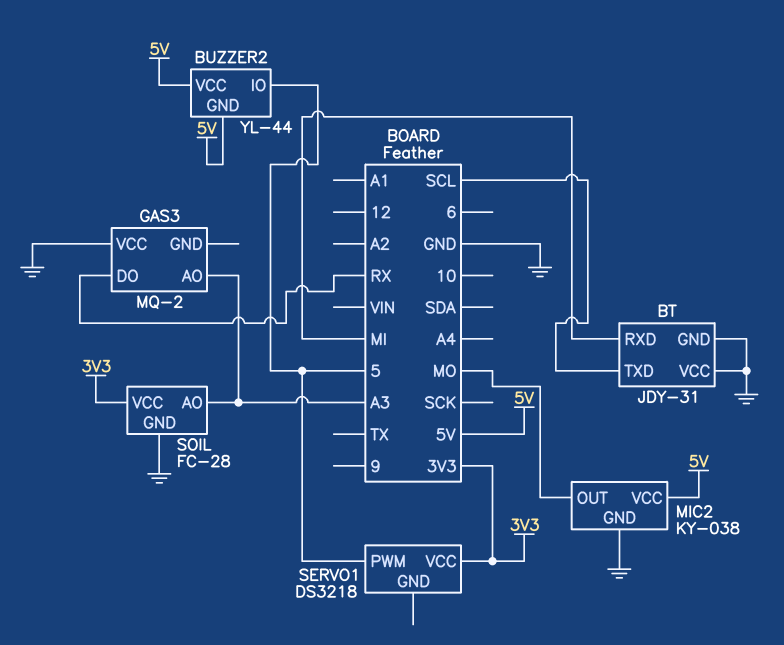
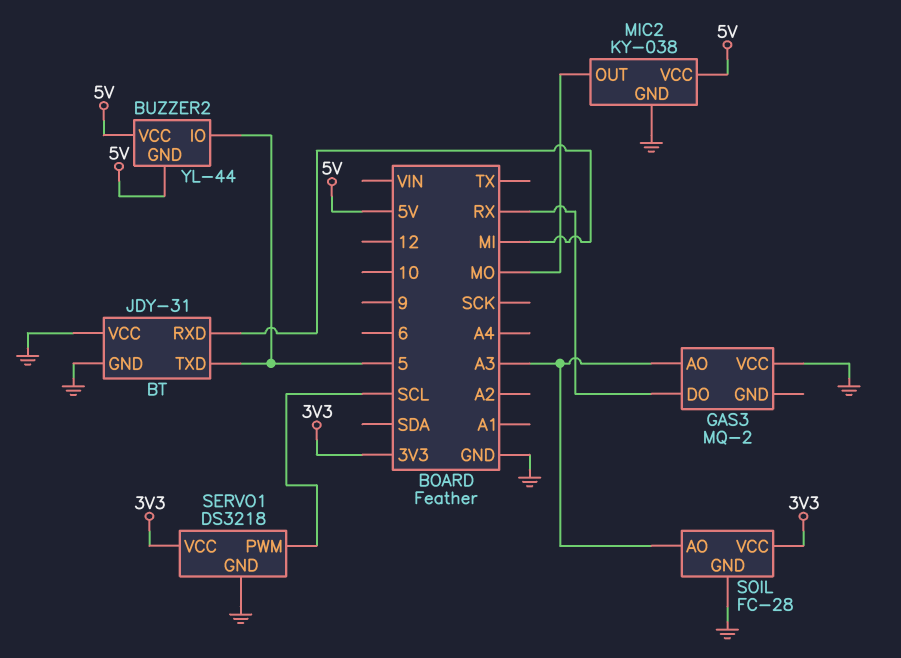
BT pin TXD: SCL -> 5
SERVO1 pin GND: none -> GND
SERVO1 pin PWM: 5 -> SCL

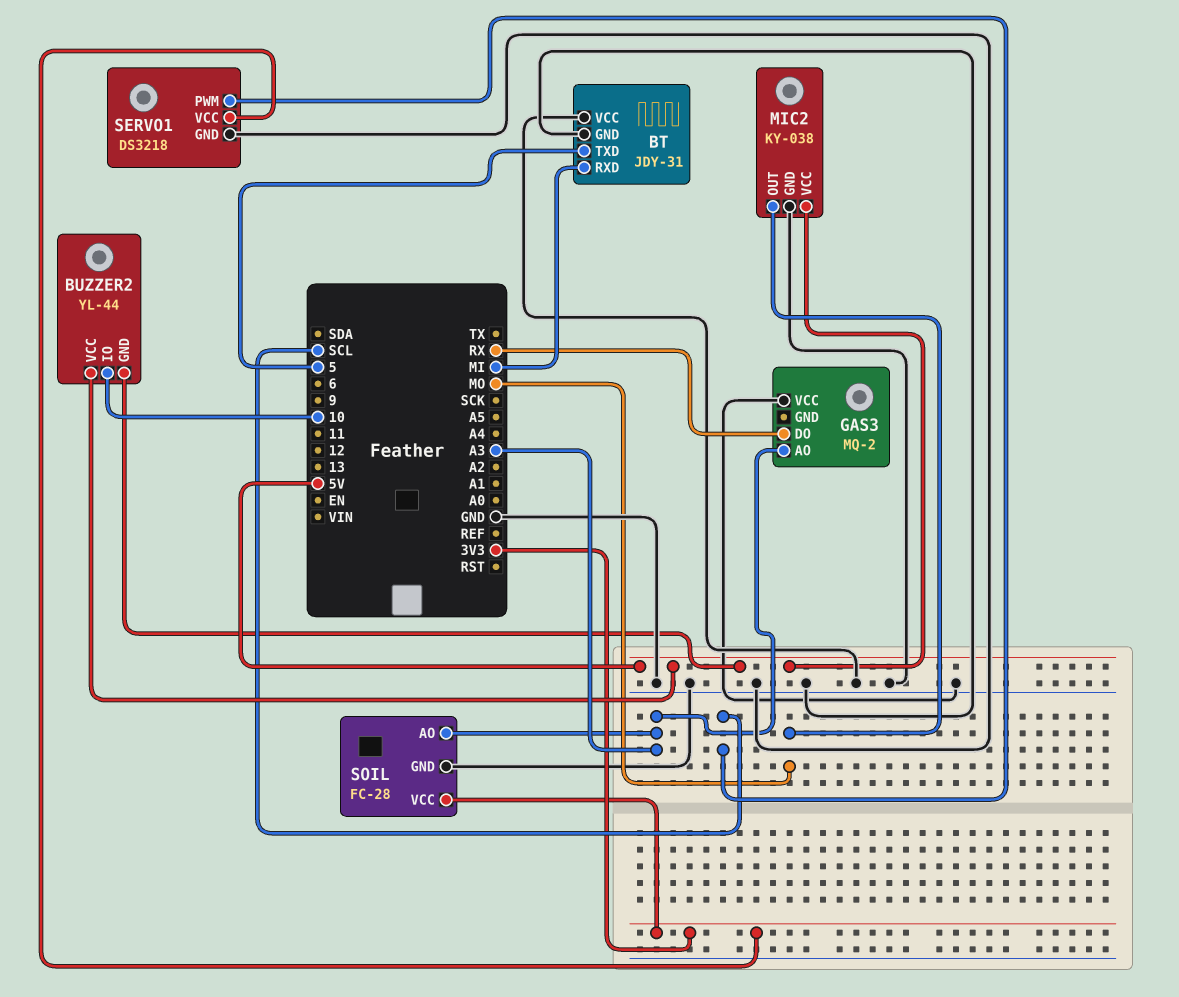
BUZZER2 pin IO: 5 -> 10

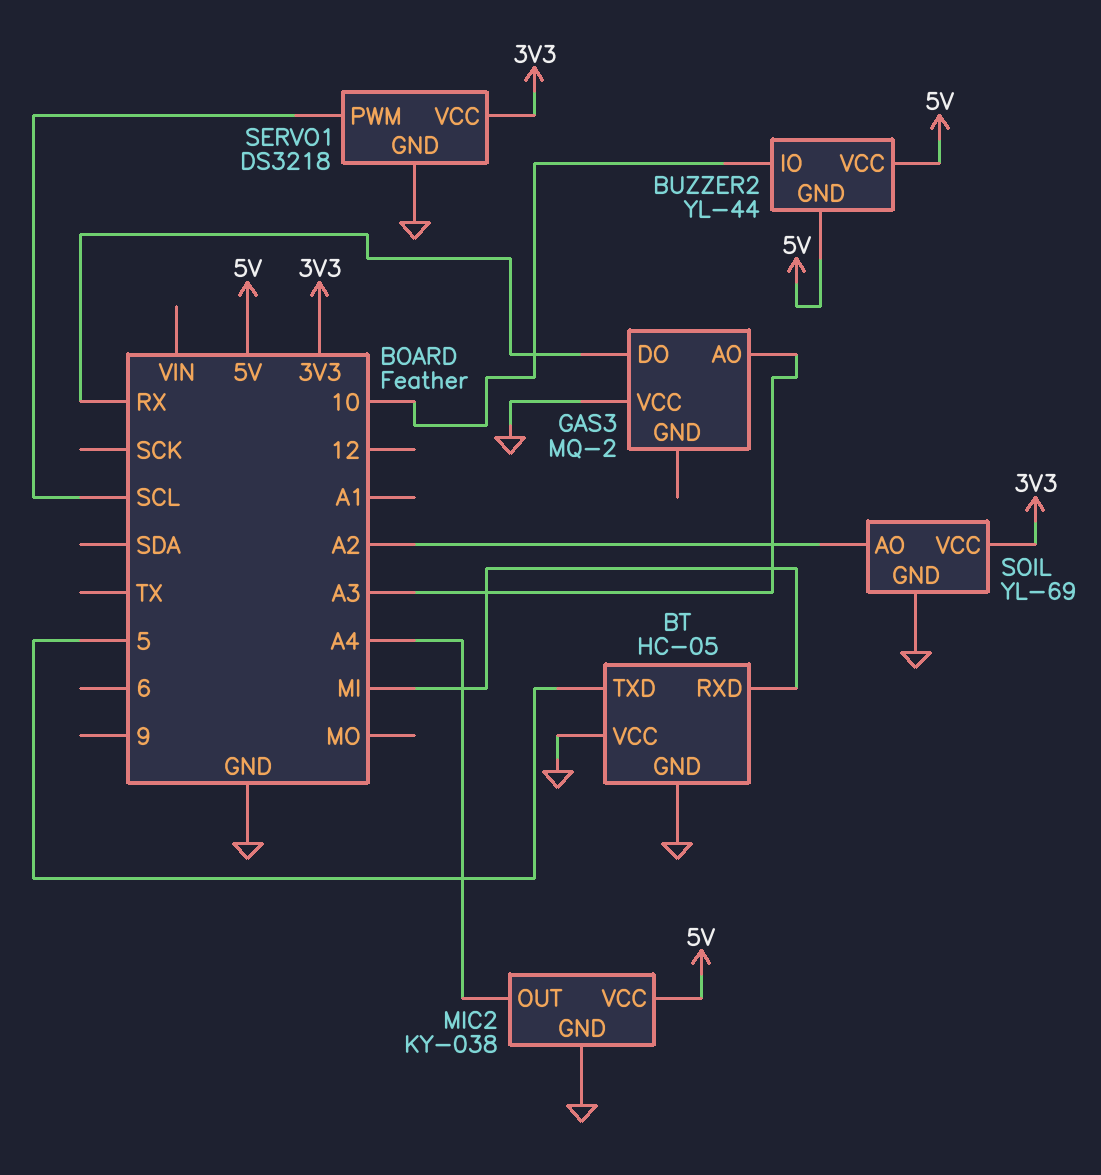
BT: JDY-31 -> HC-05
MIC2 pin OUT: MO -> A4
SOIL: FC-28 -> YL-69
SOIL pin AO: A3 -> A2

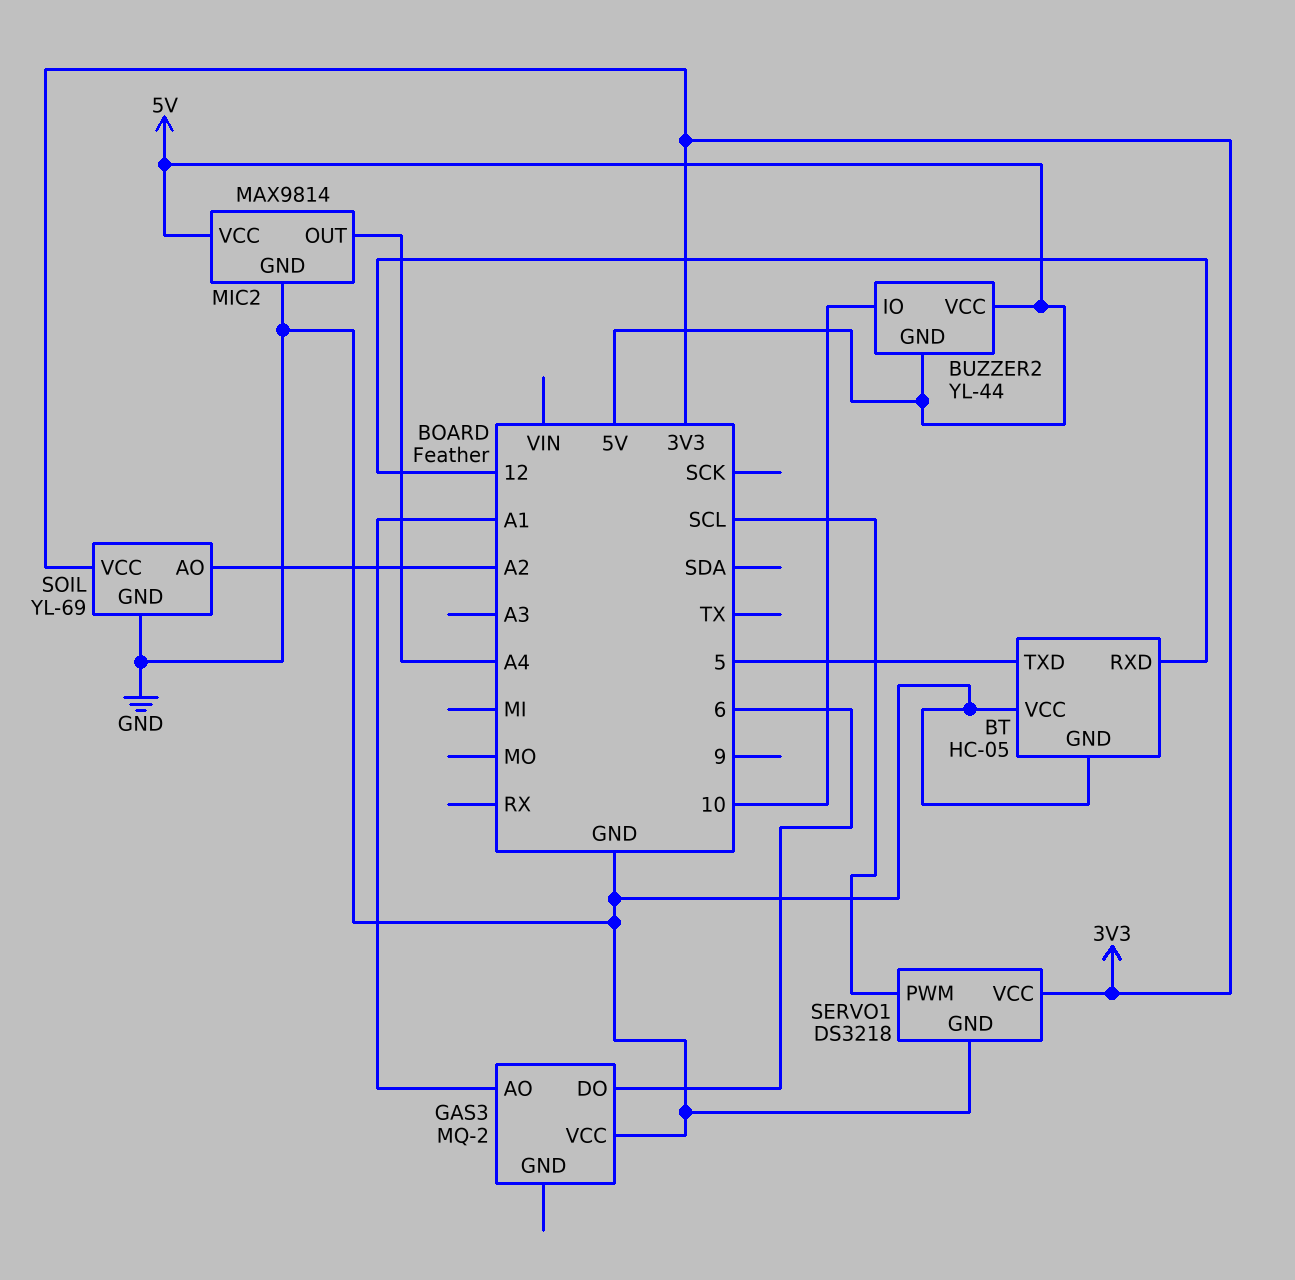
BT pin RXD: MI -> 12
GAS3 pin AO: A3 -> A1
GAS3 pin DO: RX -> 6
MIC2: KY-038 -> MAX9814

